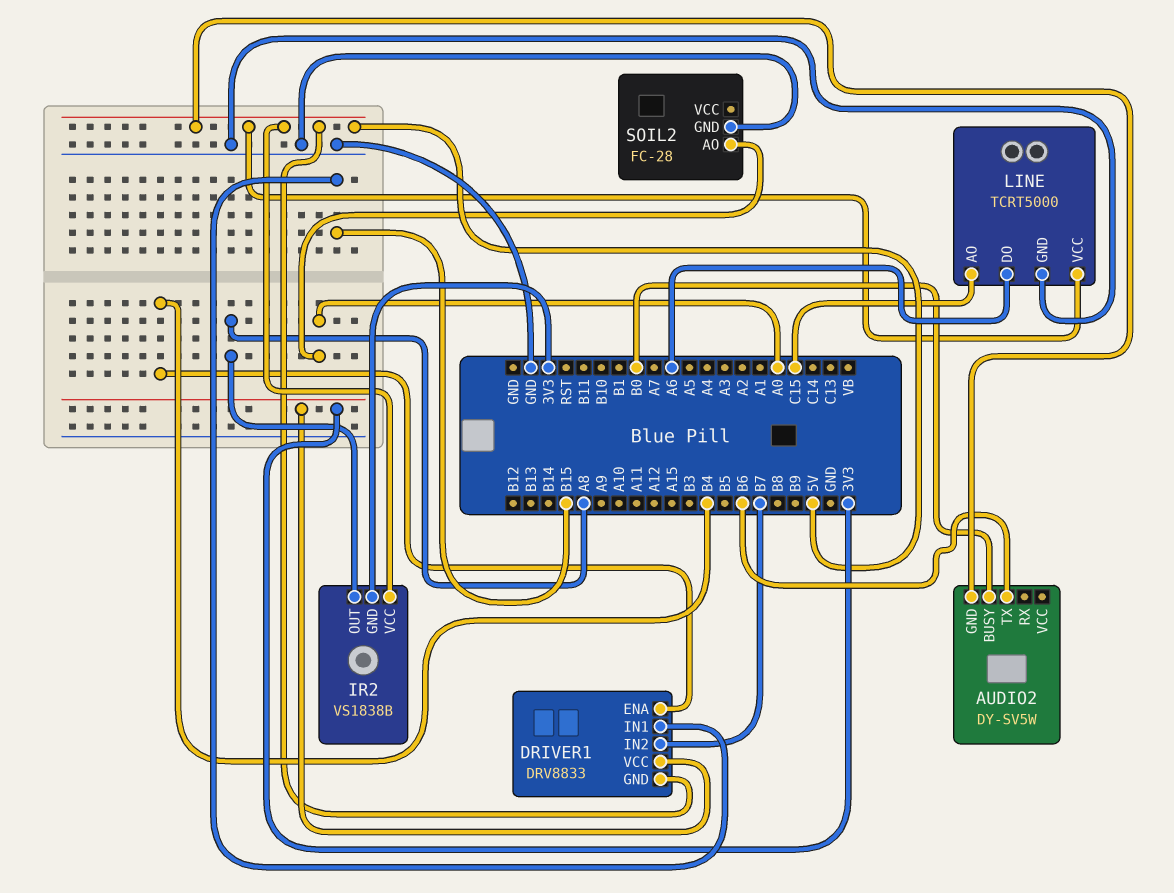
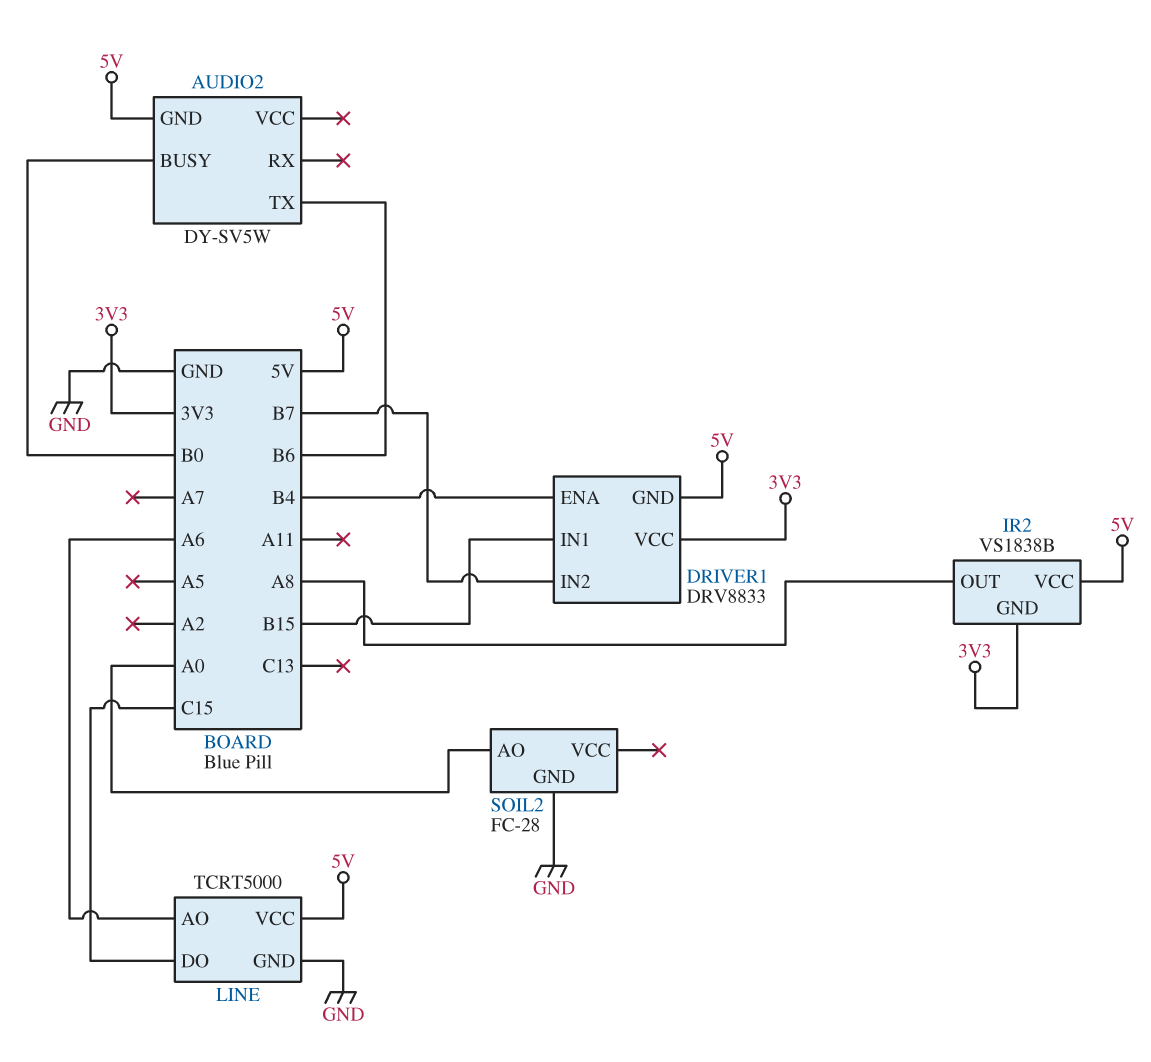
LINE pin AO: C15 -> A6
LINE pin DO: A6 -> C15

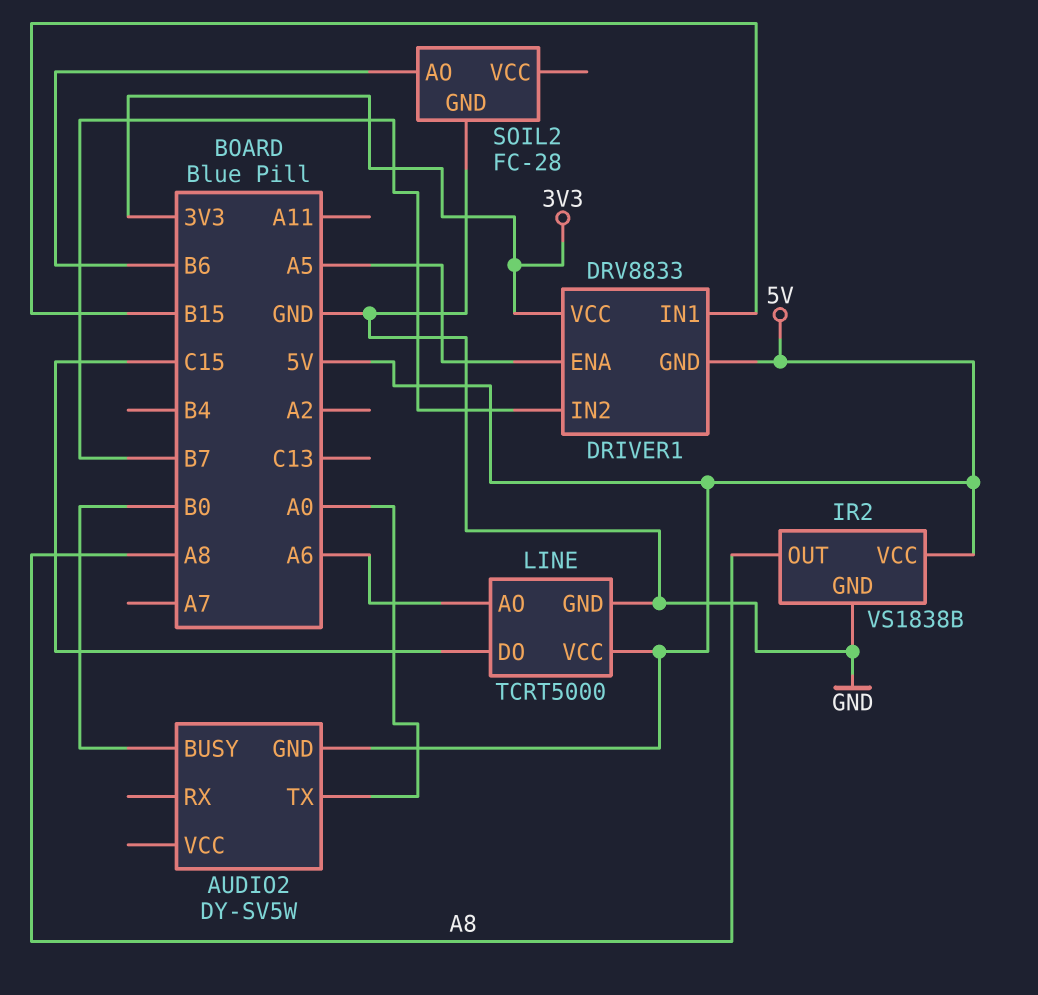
AUDIO2 pin TX: B6 -> A0
DRIVER1 pin ENA: B4 -> A5
IR2 pin GND: 3V3 -> GND
SOIL2 pin AO: A0 -> B6

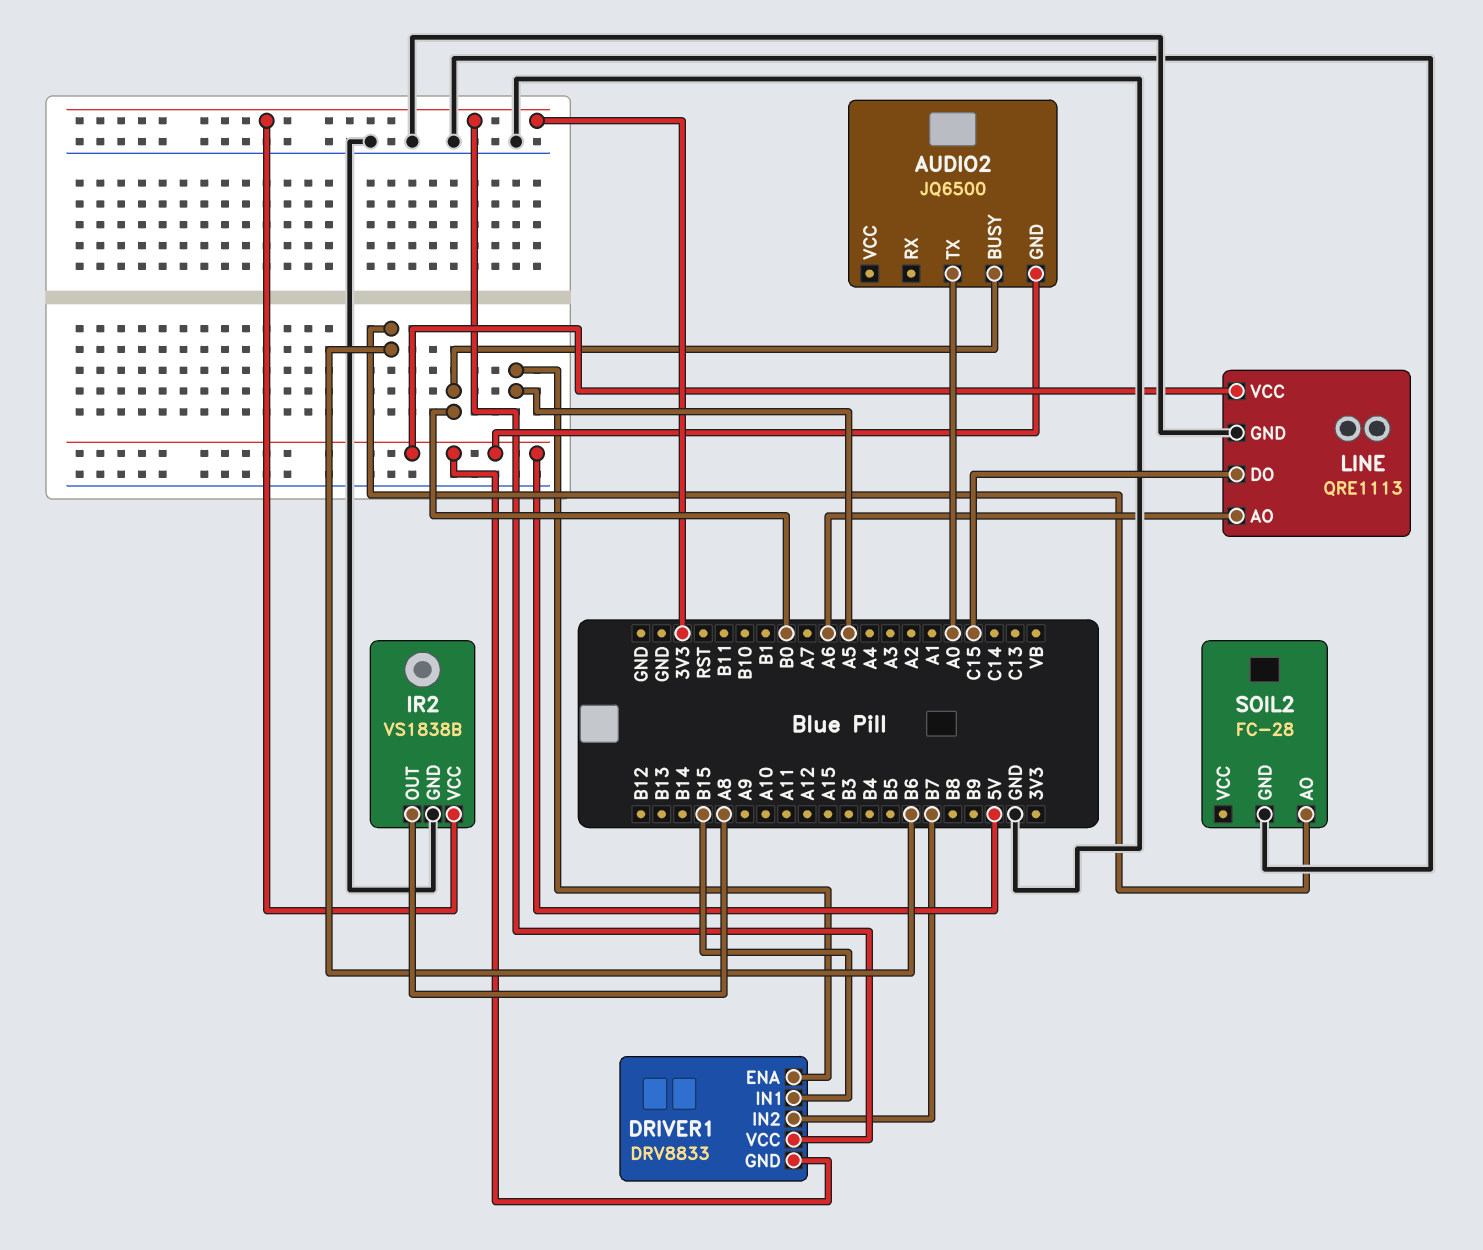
AUDIO2: DY-SV5W -> JQ6500
IR2 pin VCC: 5V -> 3V3
LINE: TCRT5000 -> QRE1113

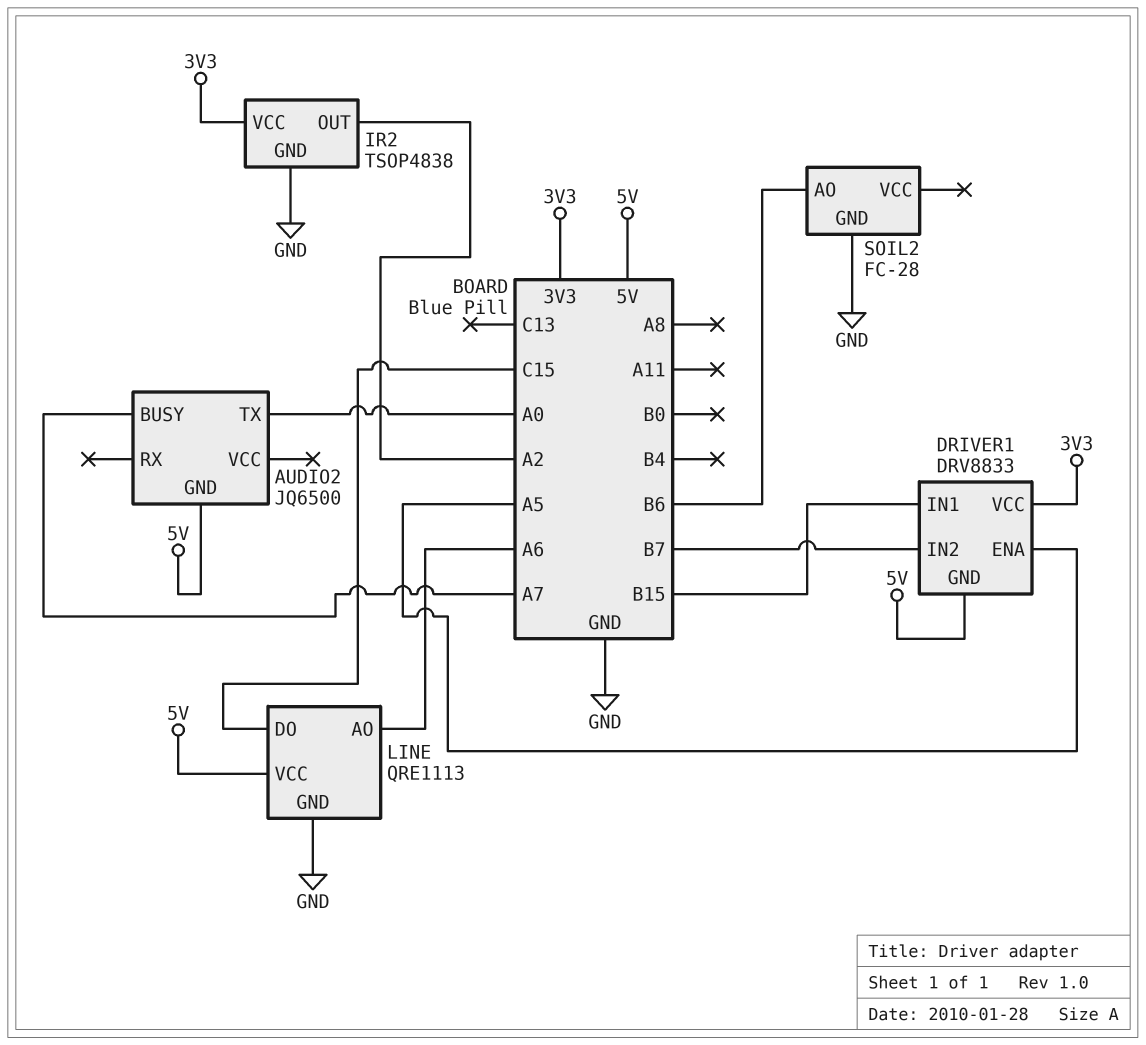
AUDIO2 pin BUSY: B0 -> A7
IR2: VS1838B -> TSOP4838
IR2 pin OUT: A8 -> A2

